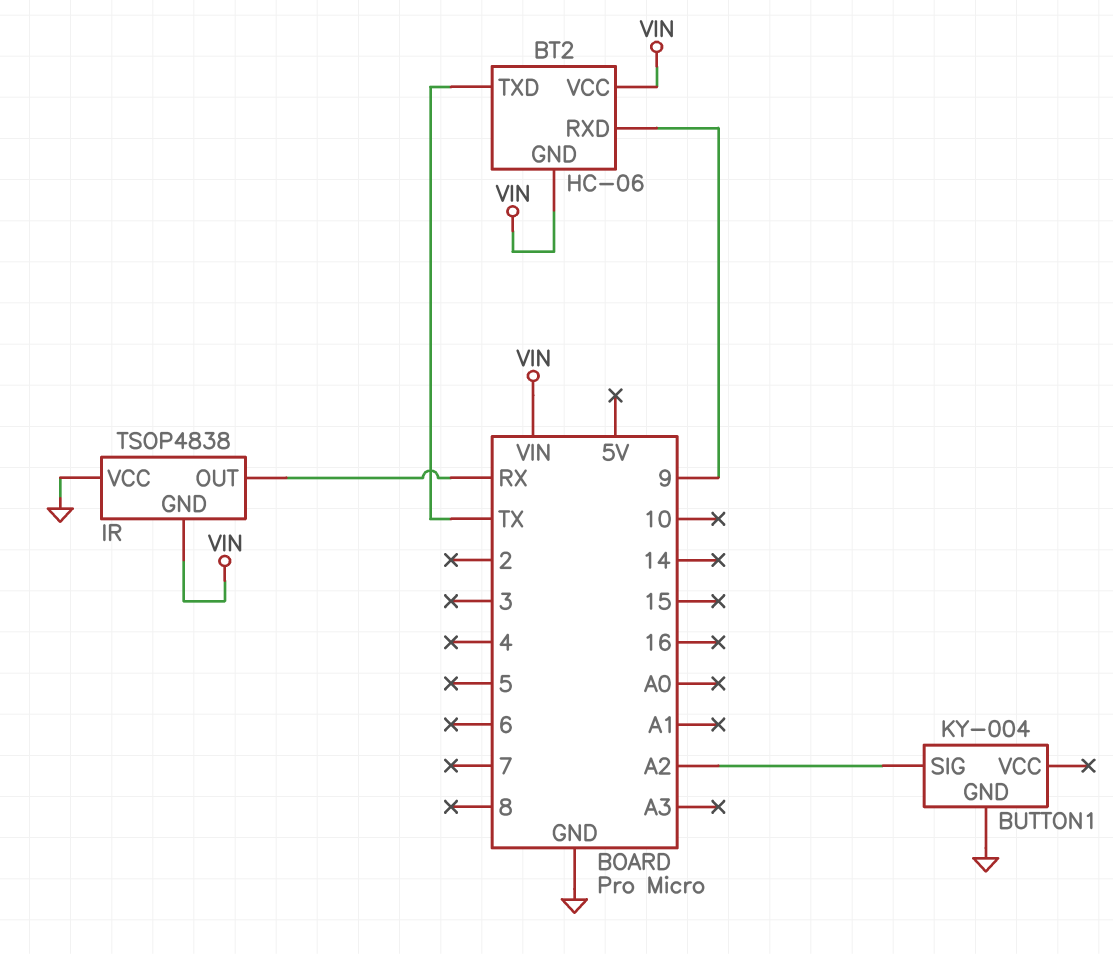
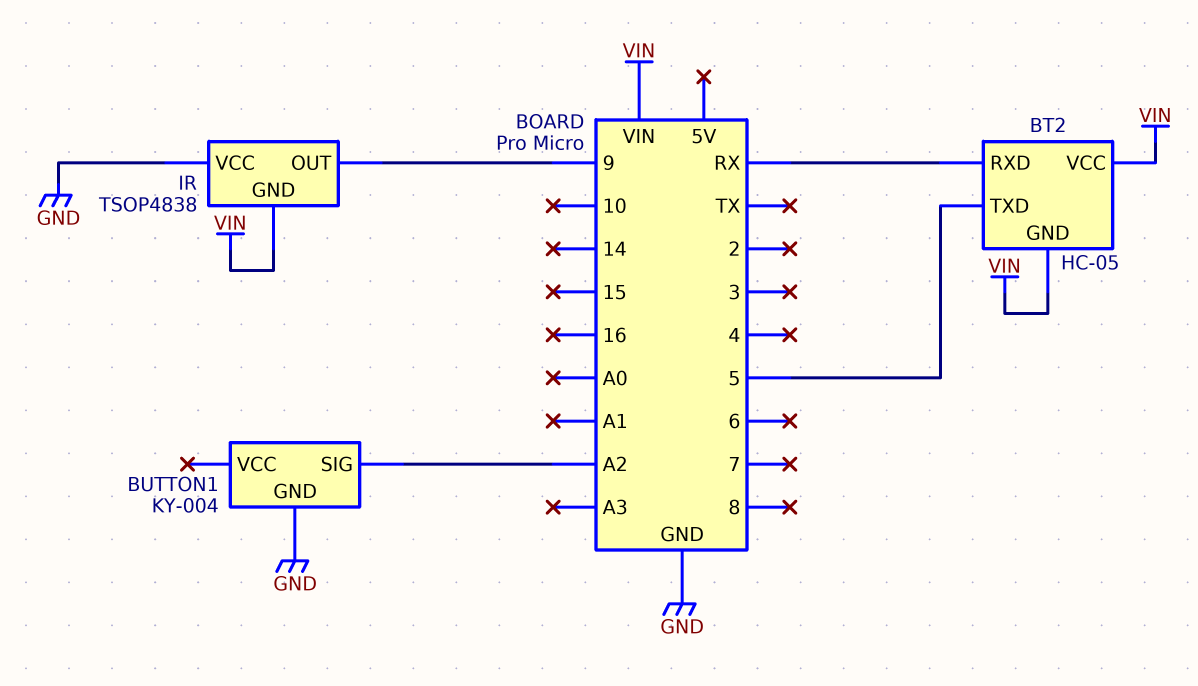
BT2: HC-06 -> HC-05
BT2 pin RXD: 9 -> RX
BT2 pin TXD: TX -> 5
IR pin OUT: RX -> 9

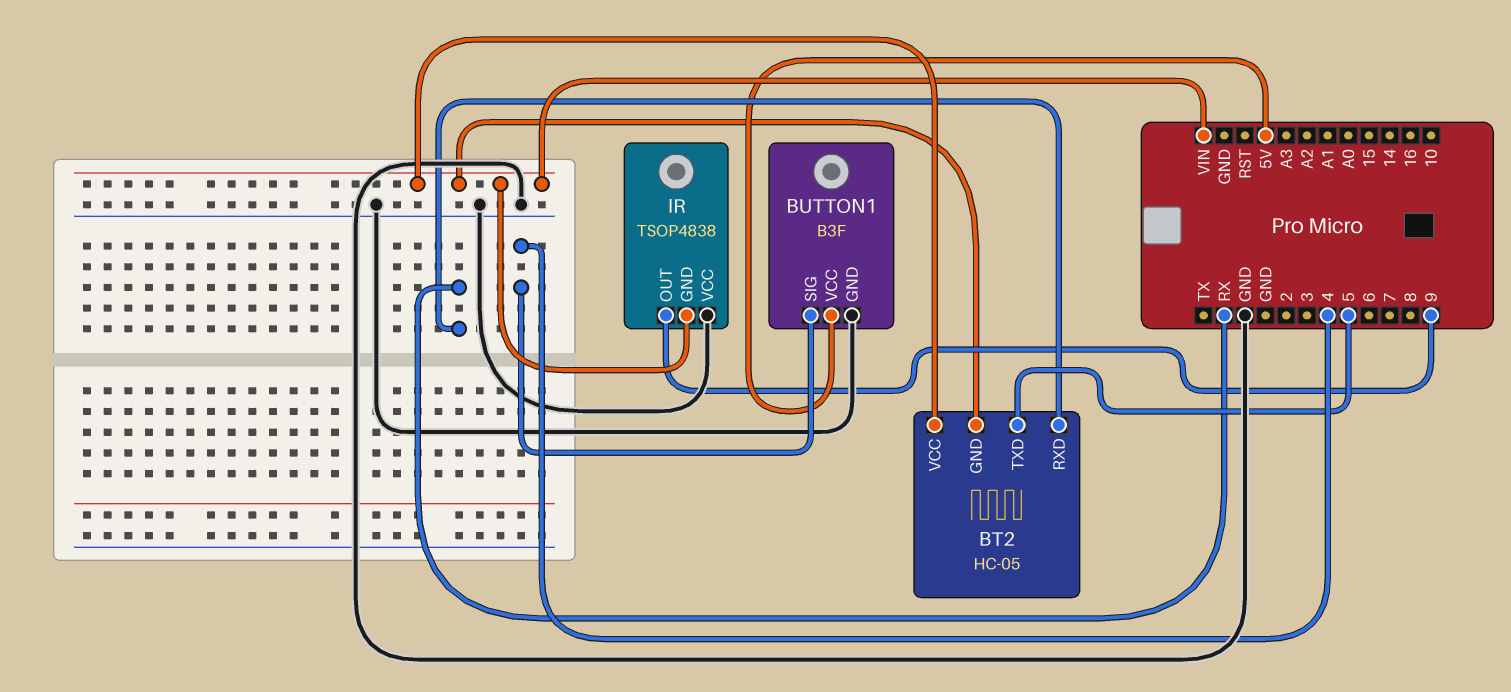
BUTTON1: KY-004 -> B3F
BUTTON1 pin SIG: A2 -> 4
BUTTON1 pin VCC: none -> 5V

